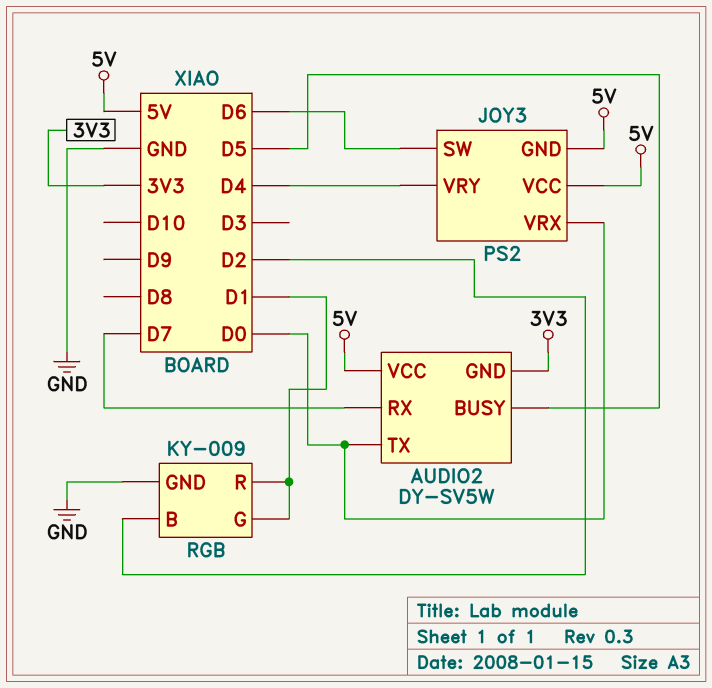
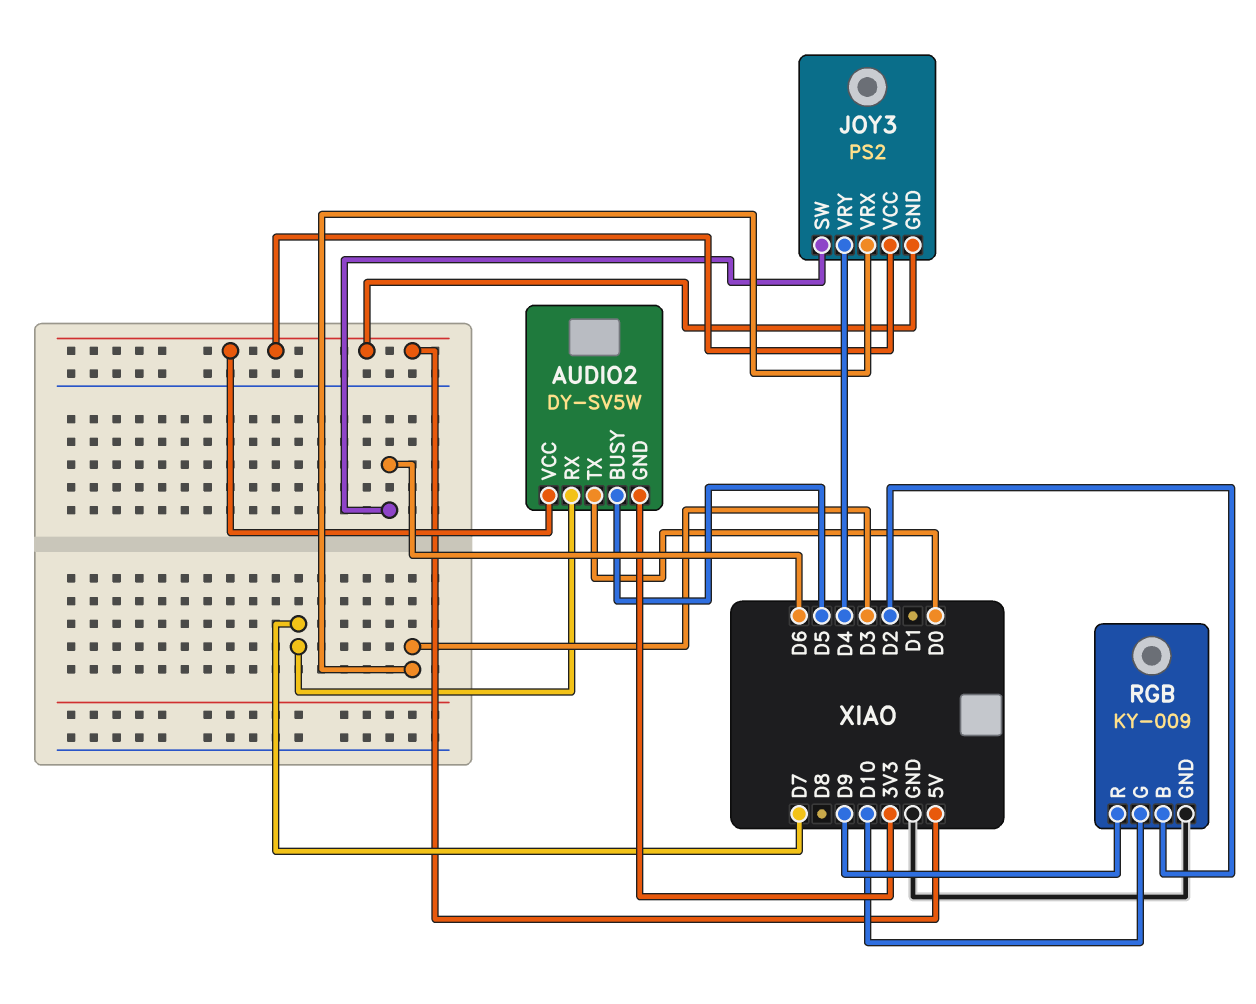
JOY3 pin VRX: D0 -> D3
RGB pin G: D1 -> D10
RGB pin R: D1 -> D9

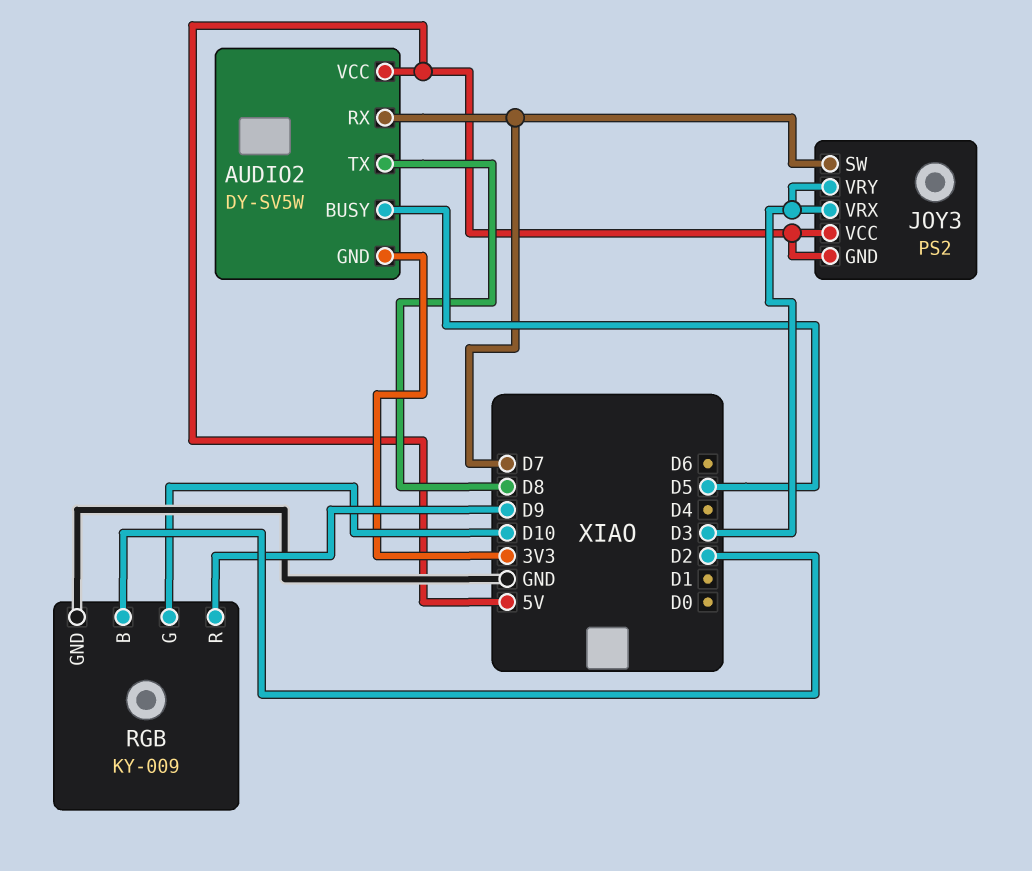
AUDIO2 pin TX: D0 -> D8
JOY3 pin SW: D6 -> D7
JOY3 pin VRY: D4 -> D3

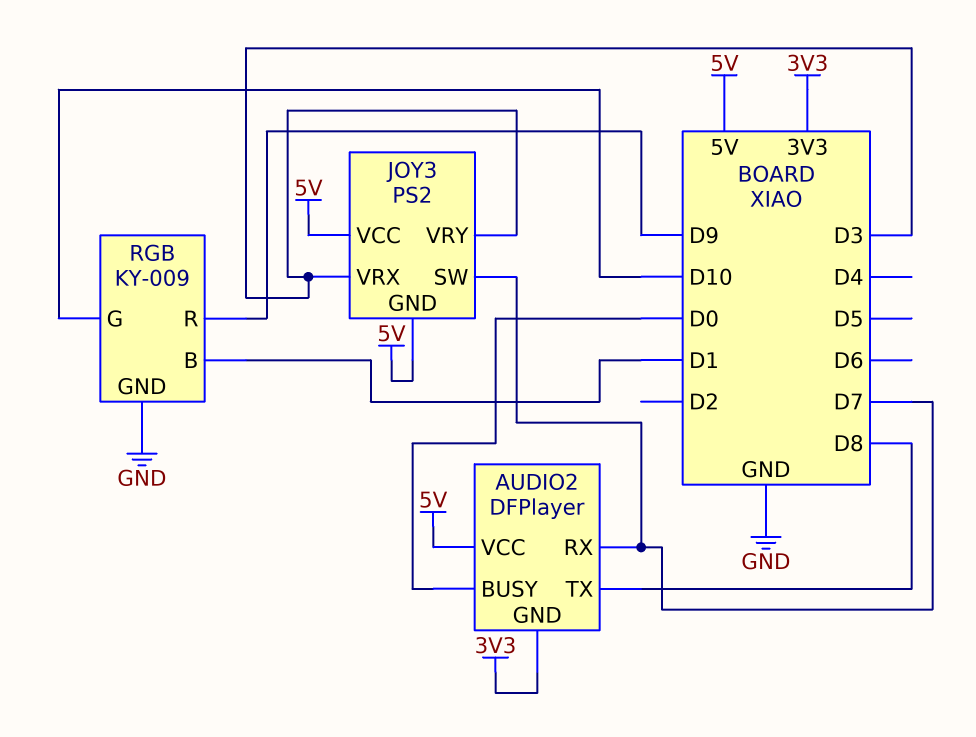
AUDIO2: DY-SV5W -> DFPlayer
AUDIO2 pin BUSY: D5 -> D0
RGB pin B: D2 -> D1

